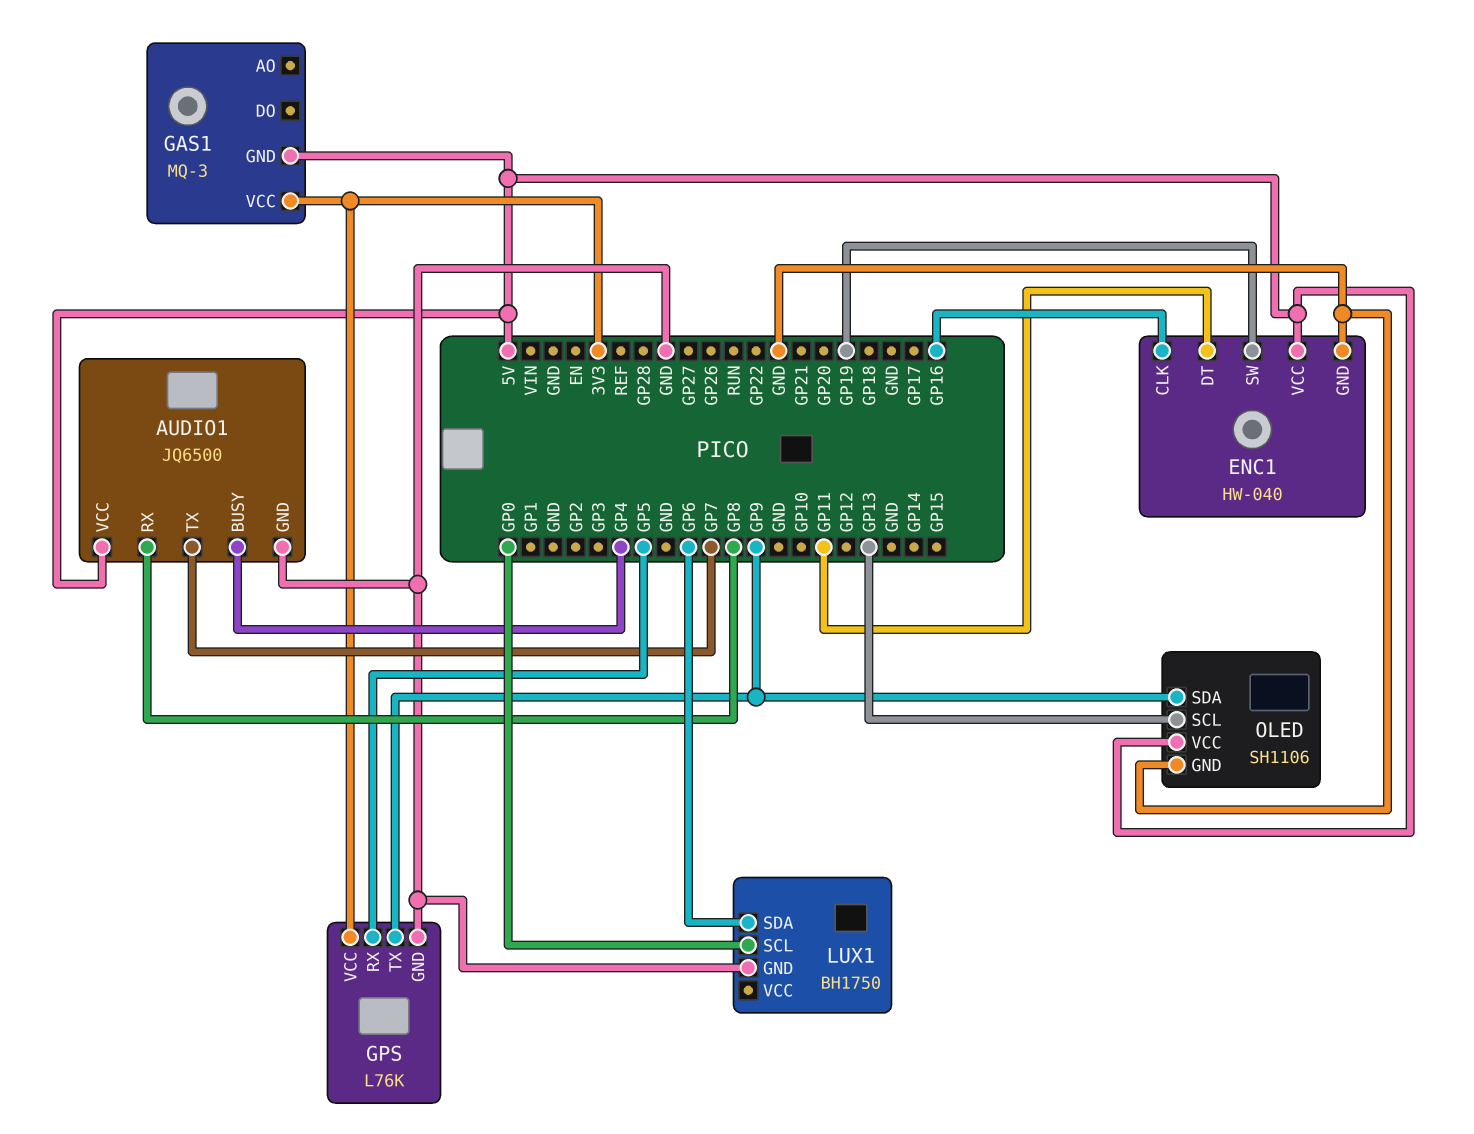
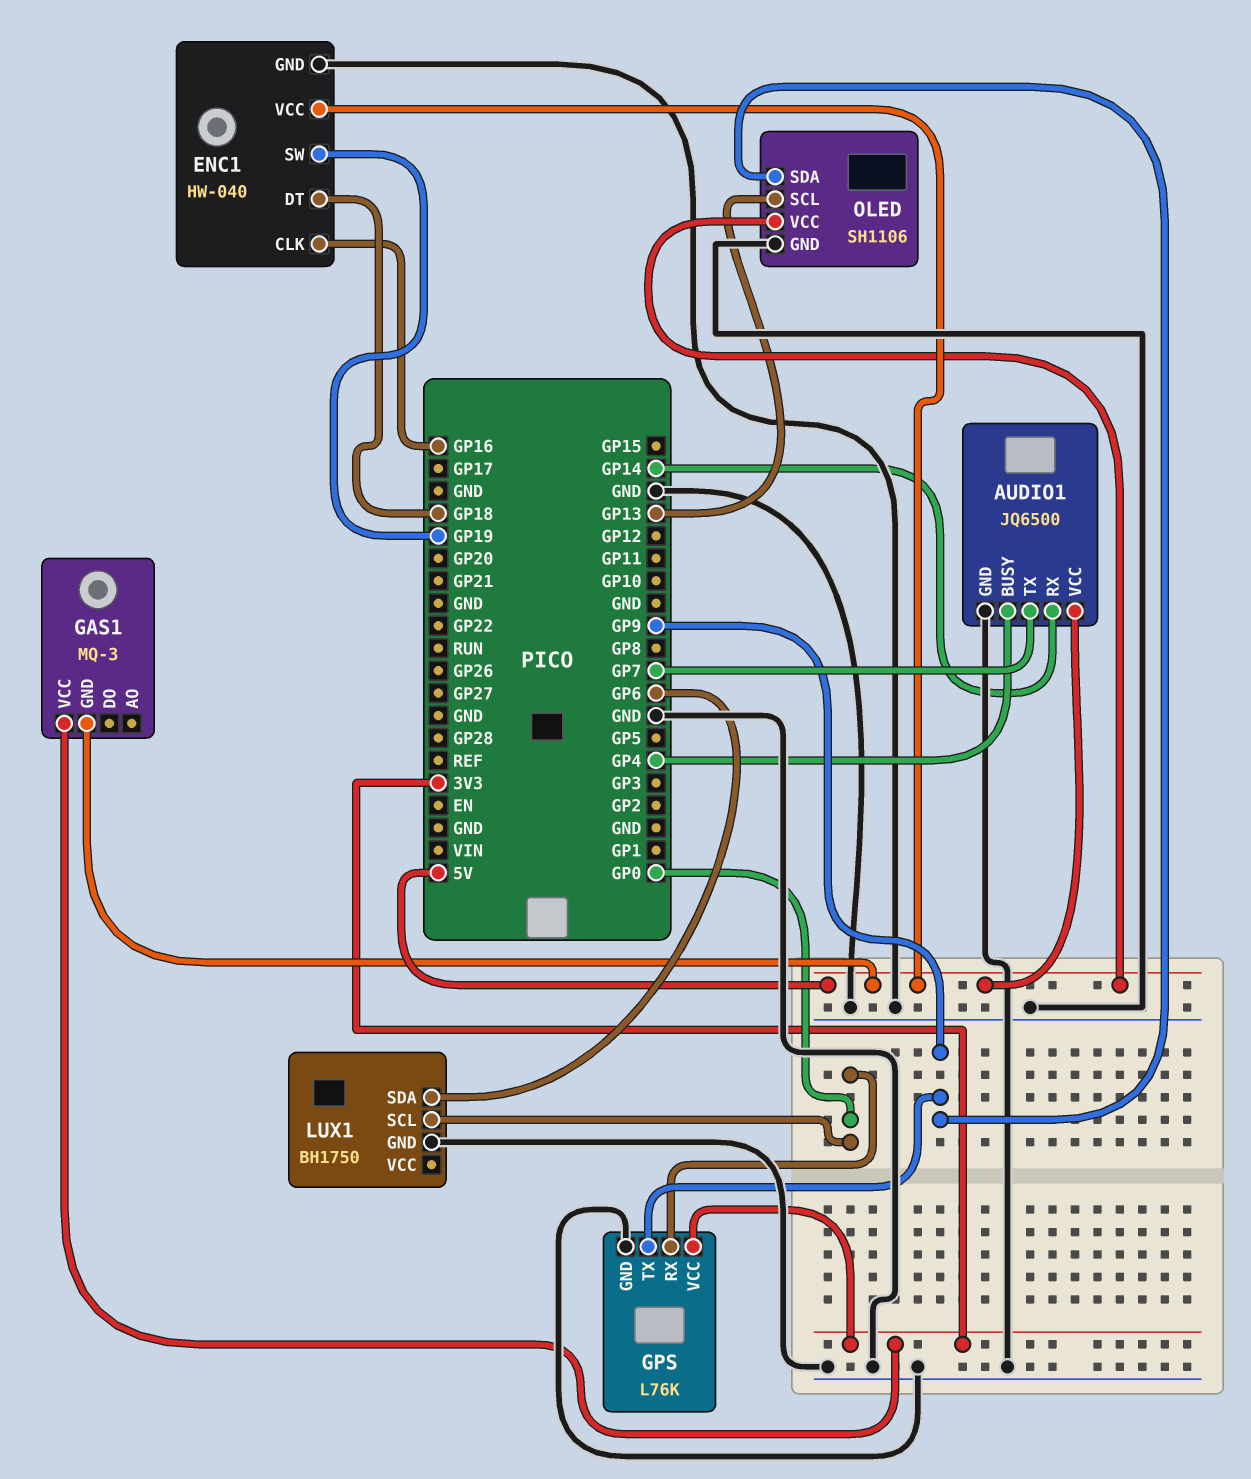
AUDIO1 pin RX: GP8 -> GP14
ENC1 pin DT: GP11 -> GP18
GPS pin RX: GP5 -> GP0

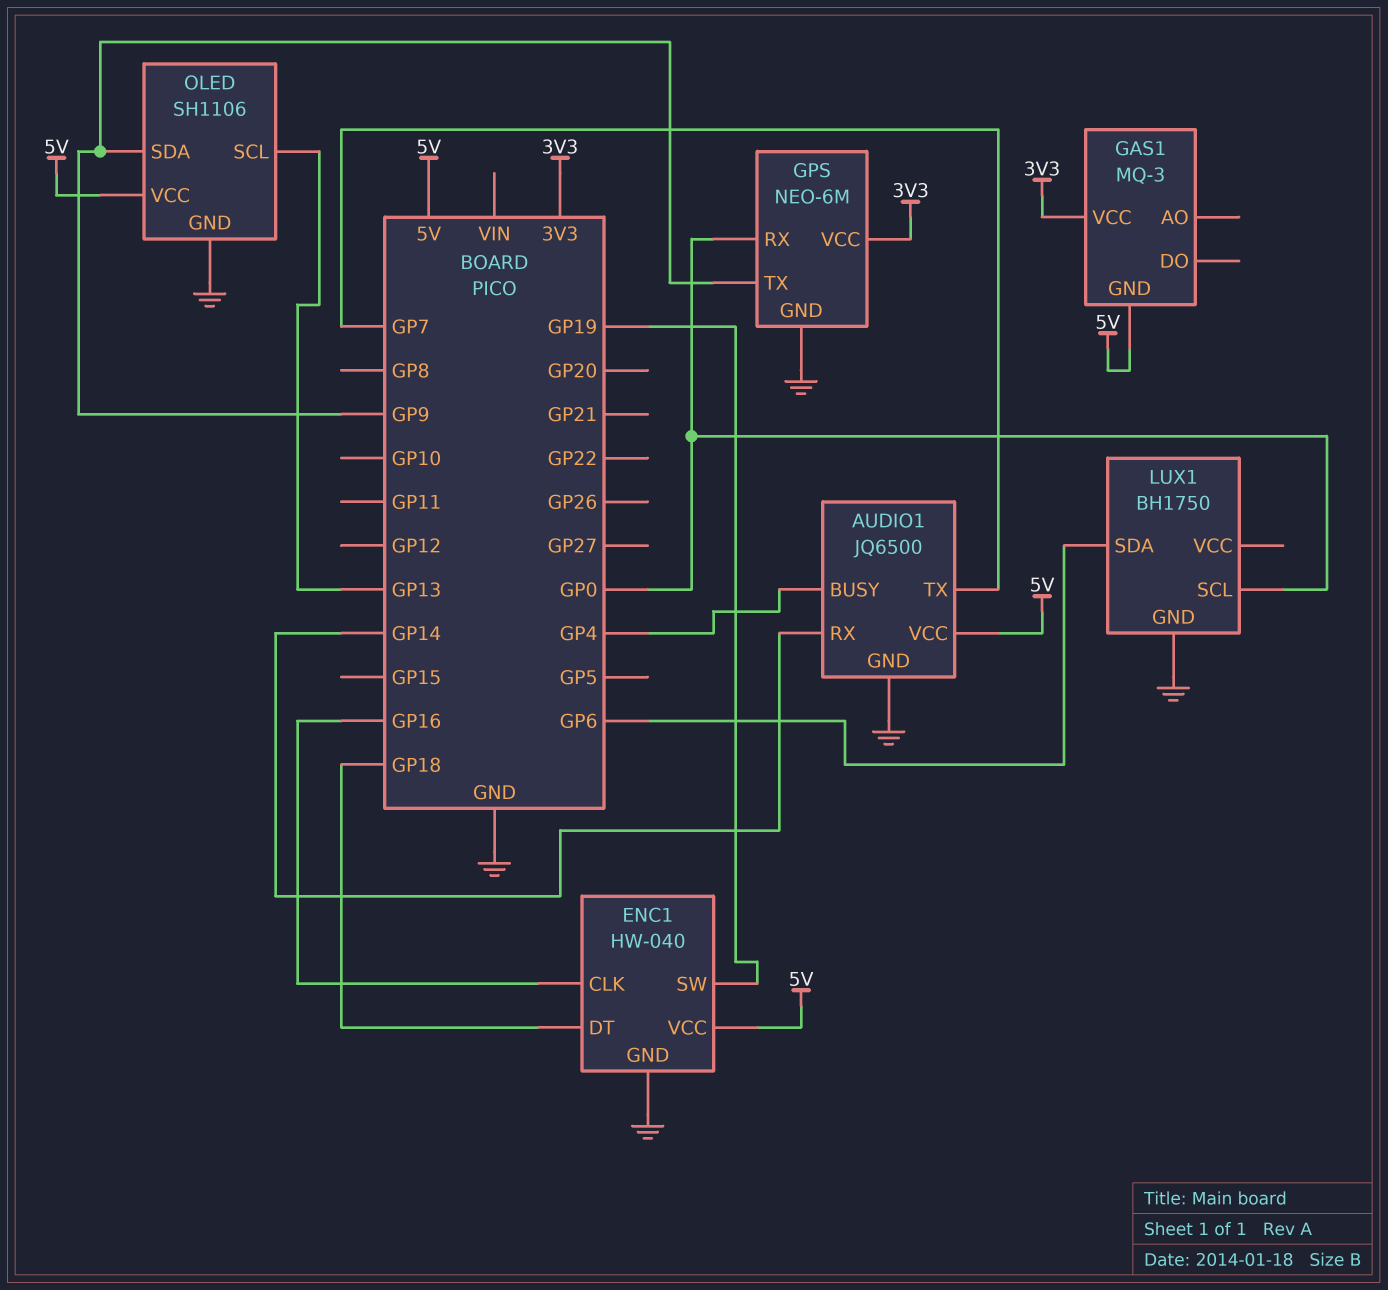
GPS: L76K -> NEO-6M

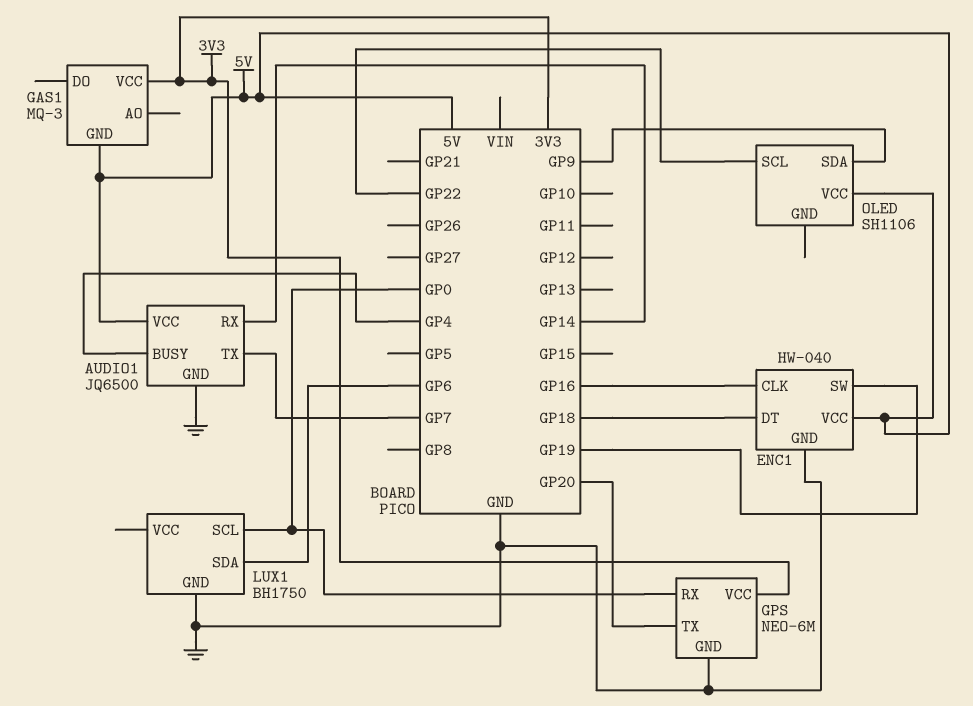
GPS pin TX: GP9 -> GP20
OLED pin GND: GND -> none
OLED pin SCL: GP13 -> GP22

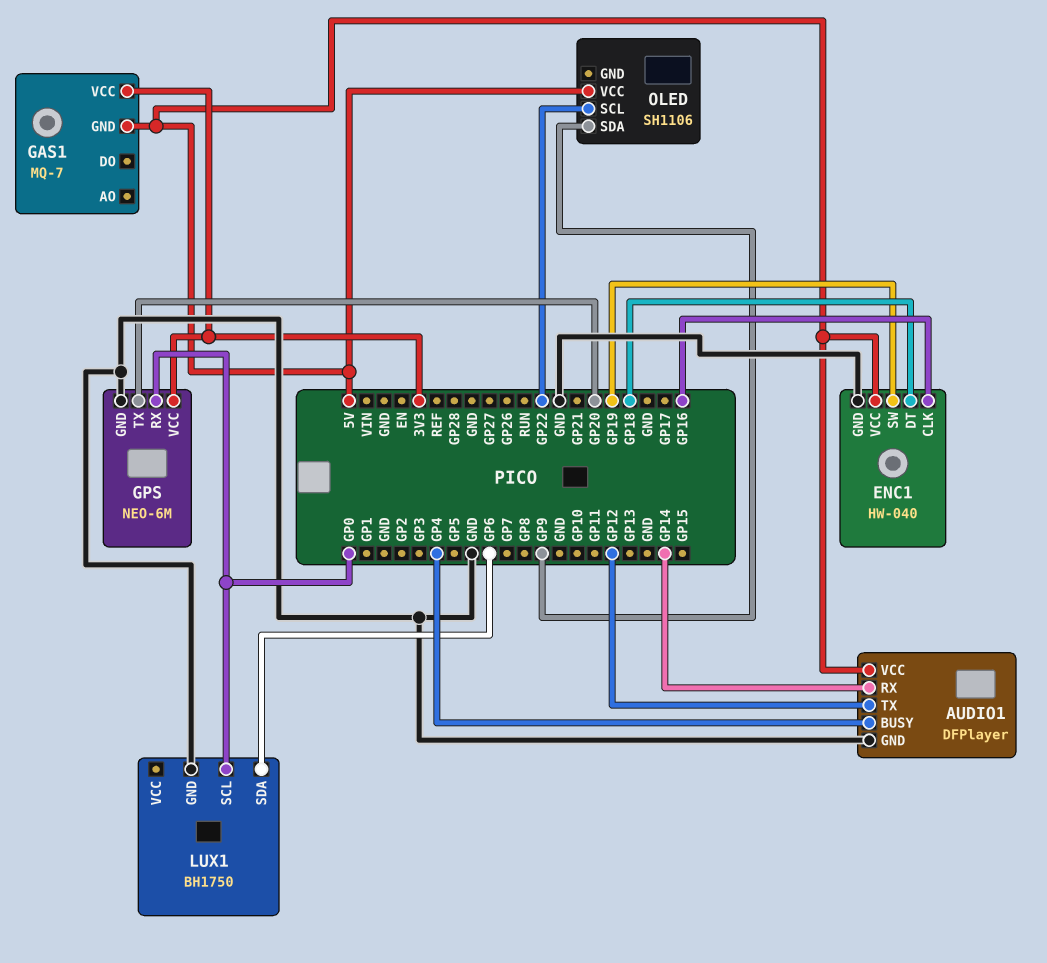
AUDIO1: JQ6500 -> DFPlayer
AUDIO1 pin TX: GP7 -> GP12
GAS1: MQ-3 -> MQ-7

